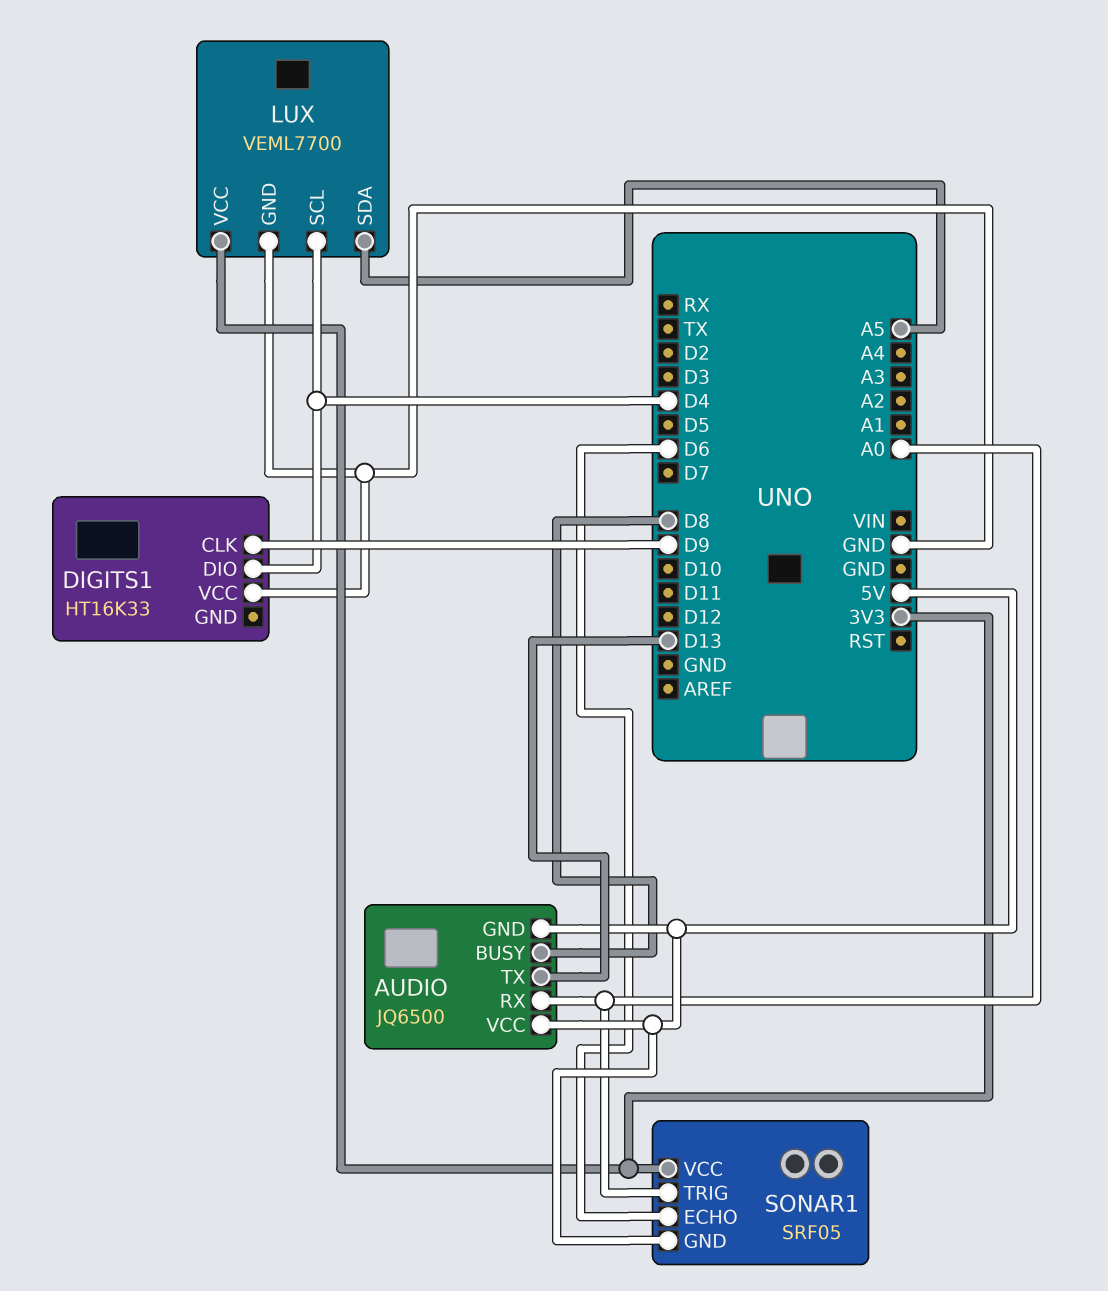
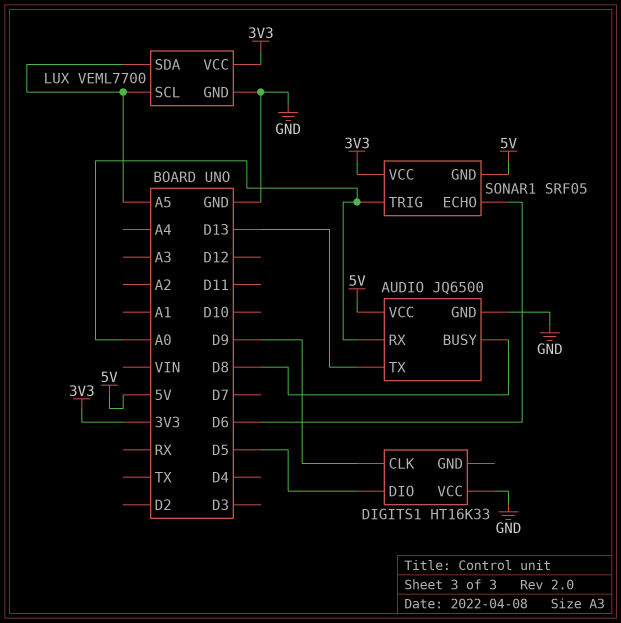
AUDIO pin GND: 5V -> GND
DIGITS1 pin DIO: D4 -> D5
LUX pin SCL: D4 -> A5

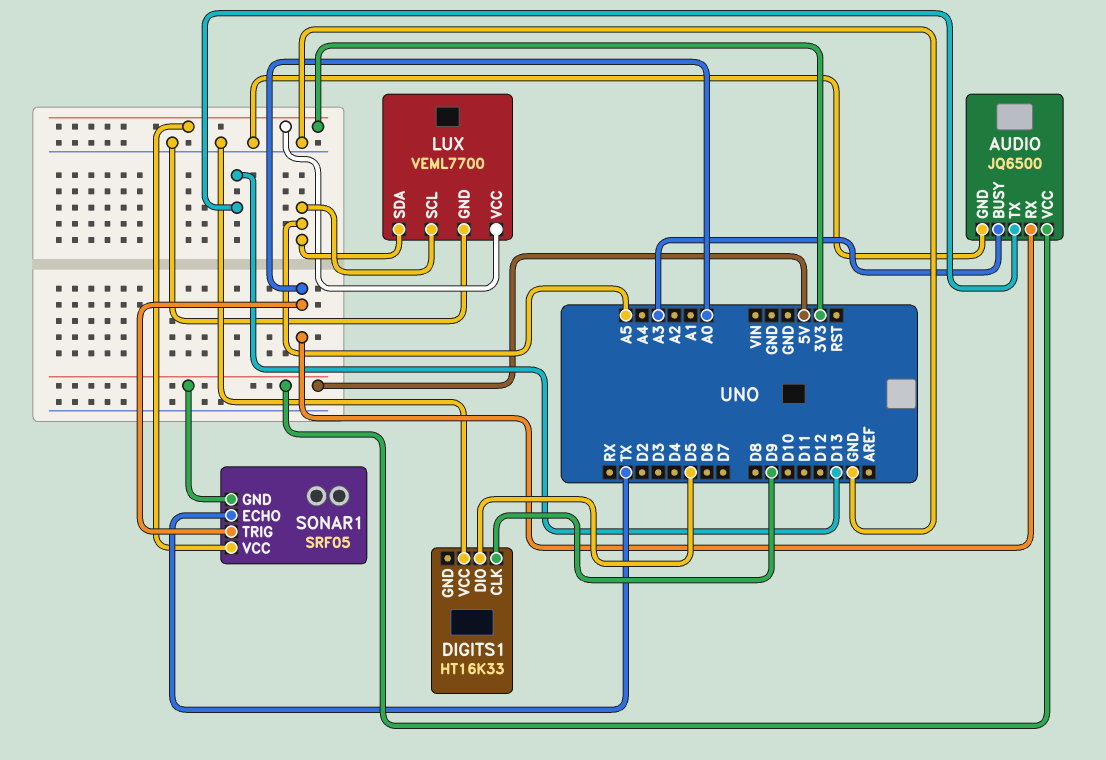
AUDIO pin BUSY: D8 -> A3
SONAR1 pin ECHO: D6 -> TX

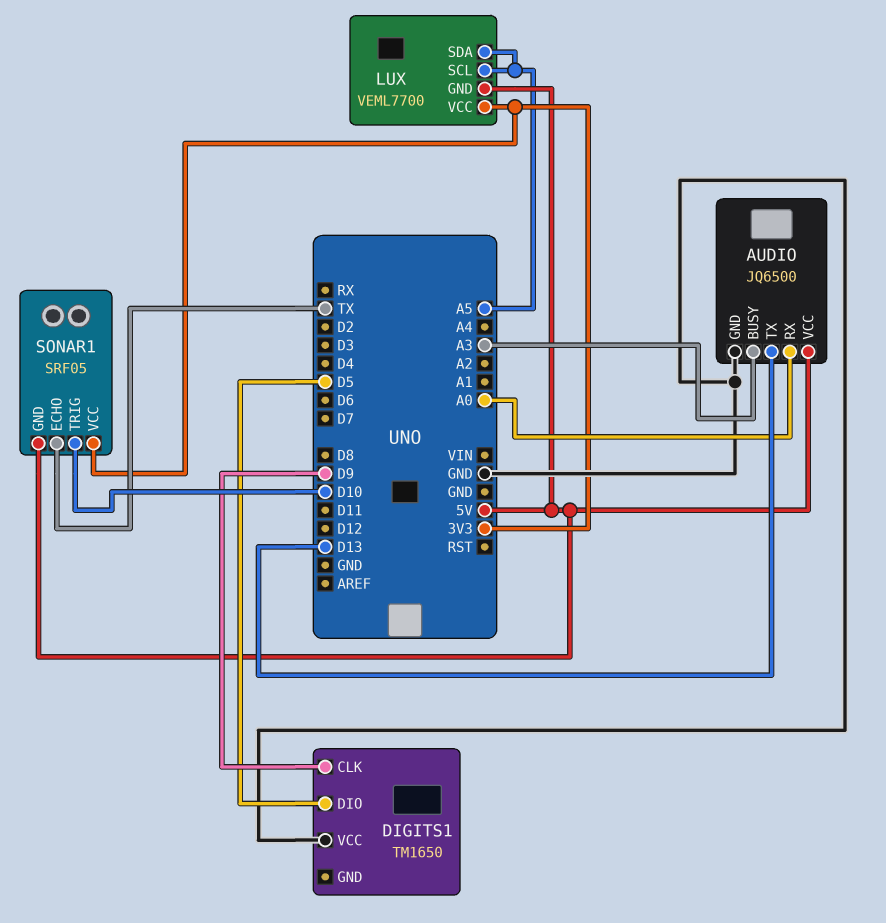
DIGITS1: HT16K33 -> TM1650
LUX pin GND: GND -> 5V
SONAR1 pin TRIG: A0 -> D10

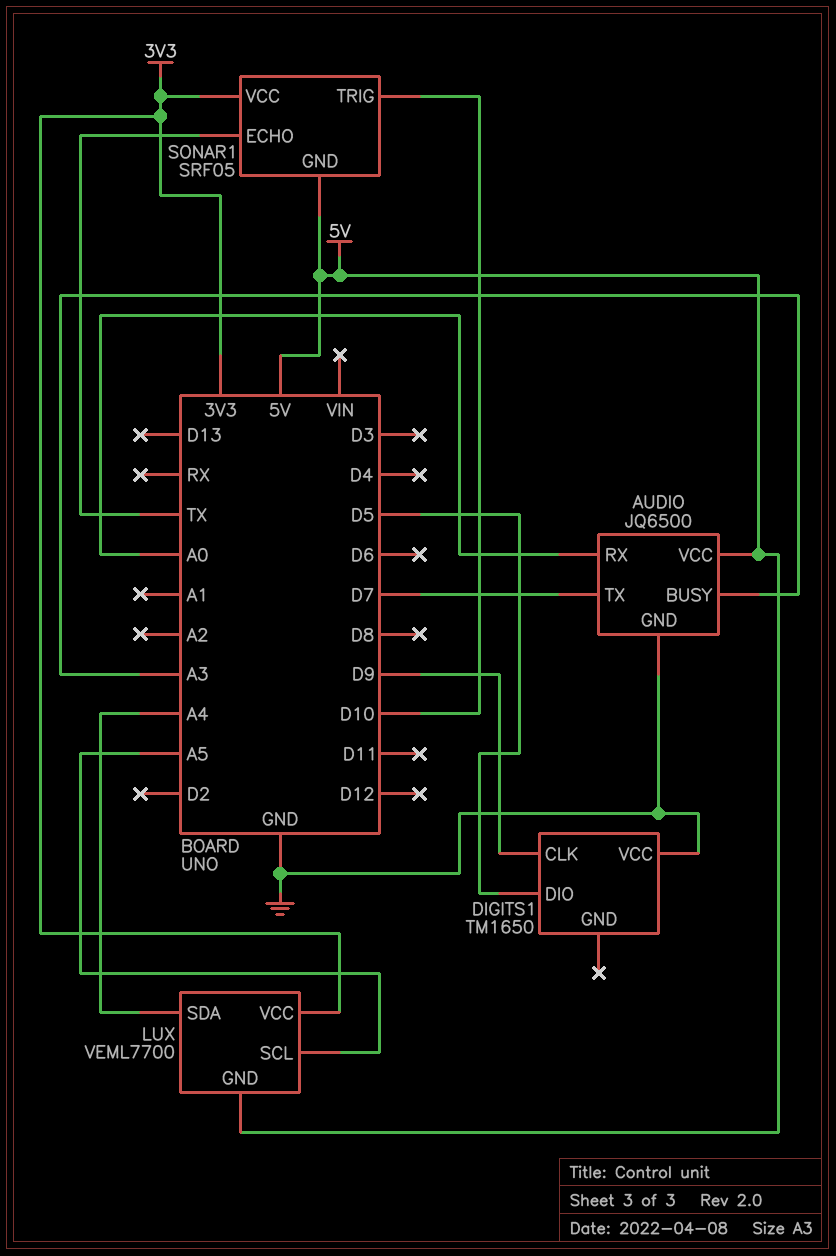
AUDIO pin TX: D13 -> D7
LUX pin SDA: A5 -> A4

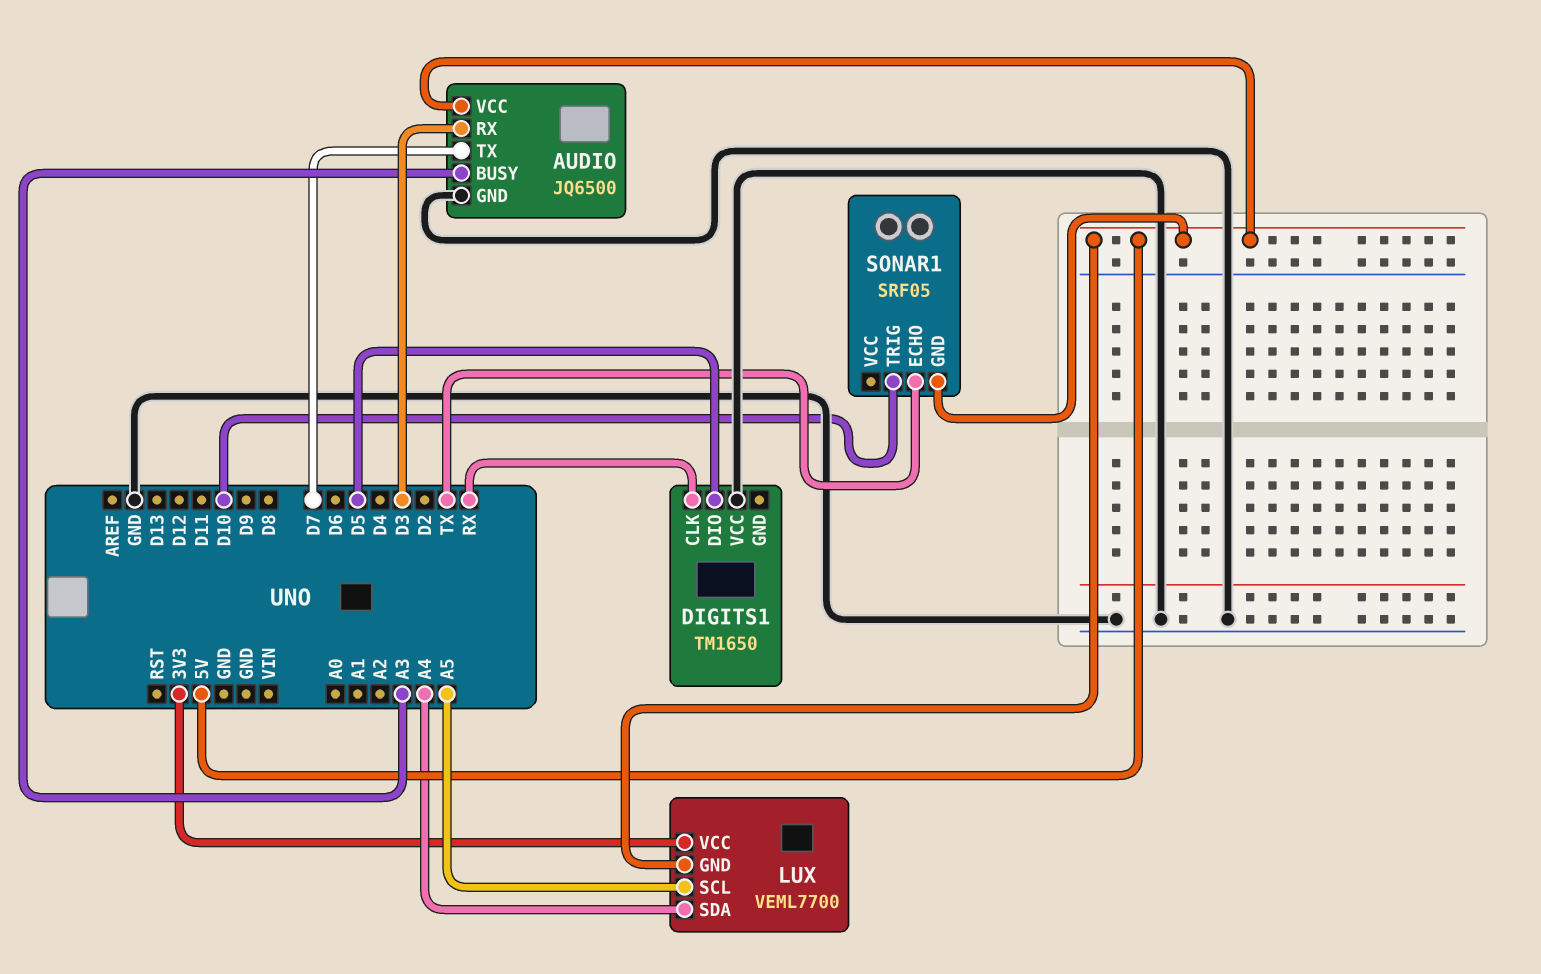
AUDIO pin RX: A0 -> D3
DIGITS1 pin CLK: D9 -> RX
SONAR1 pin VCC: 3V3 -> none

